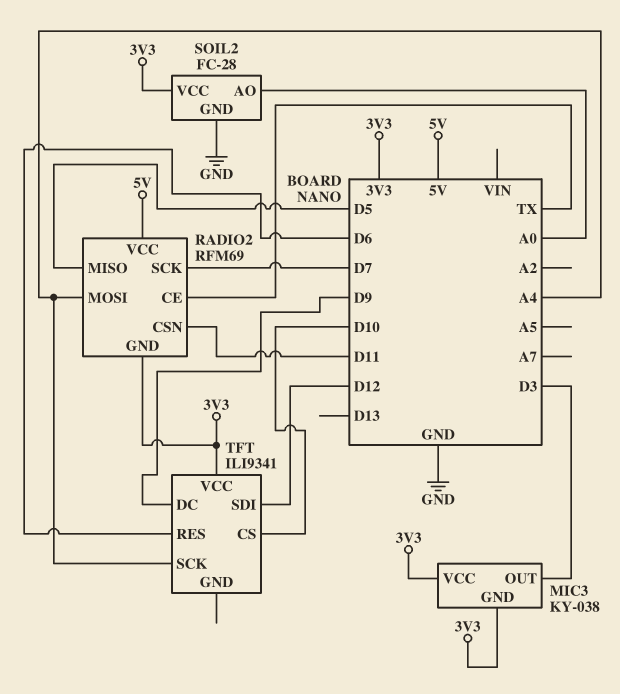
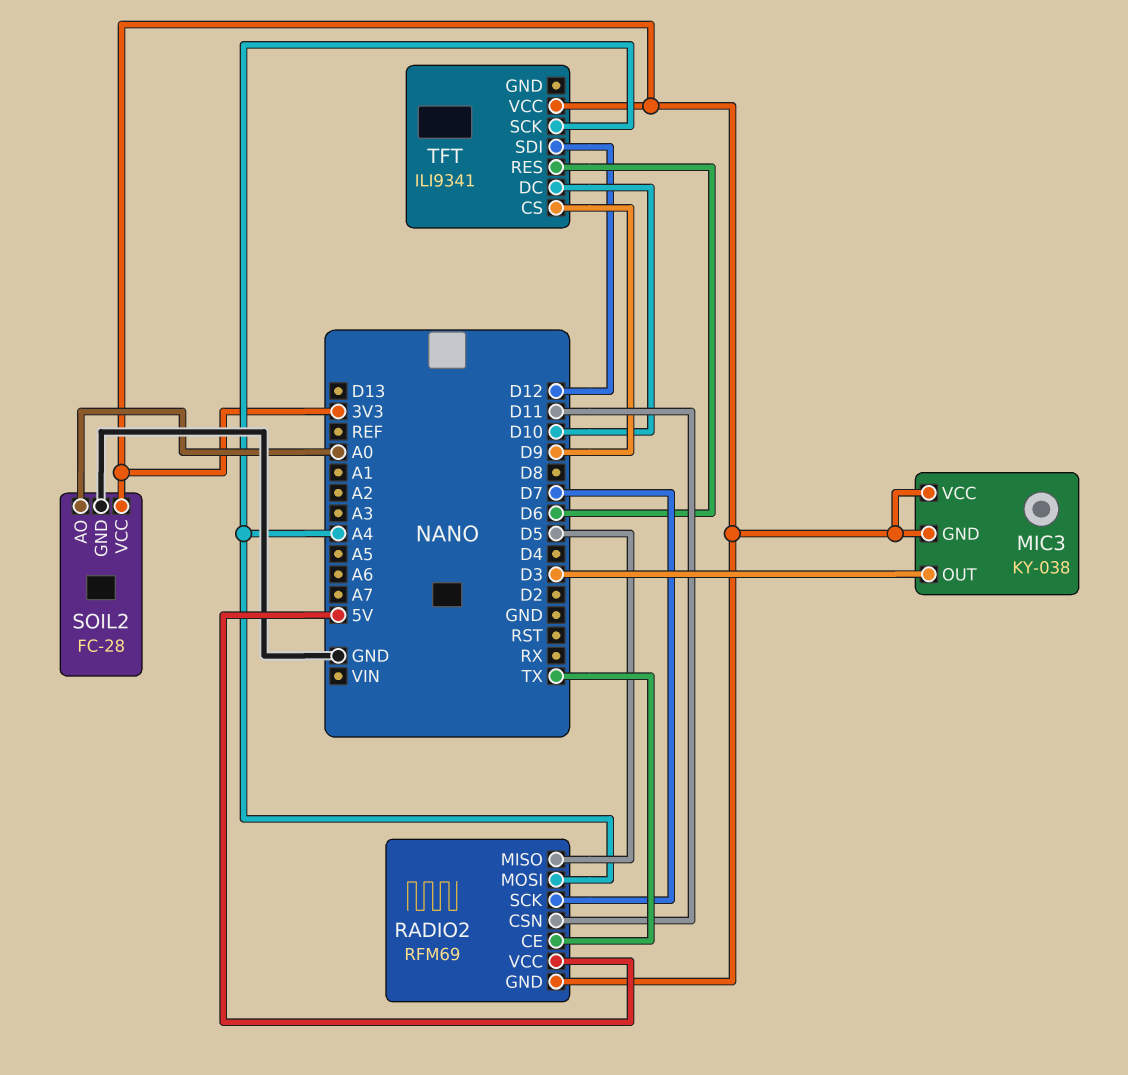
TFT pin CS: D10 -> D9
TFT pin DC: D9 -> D10

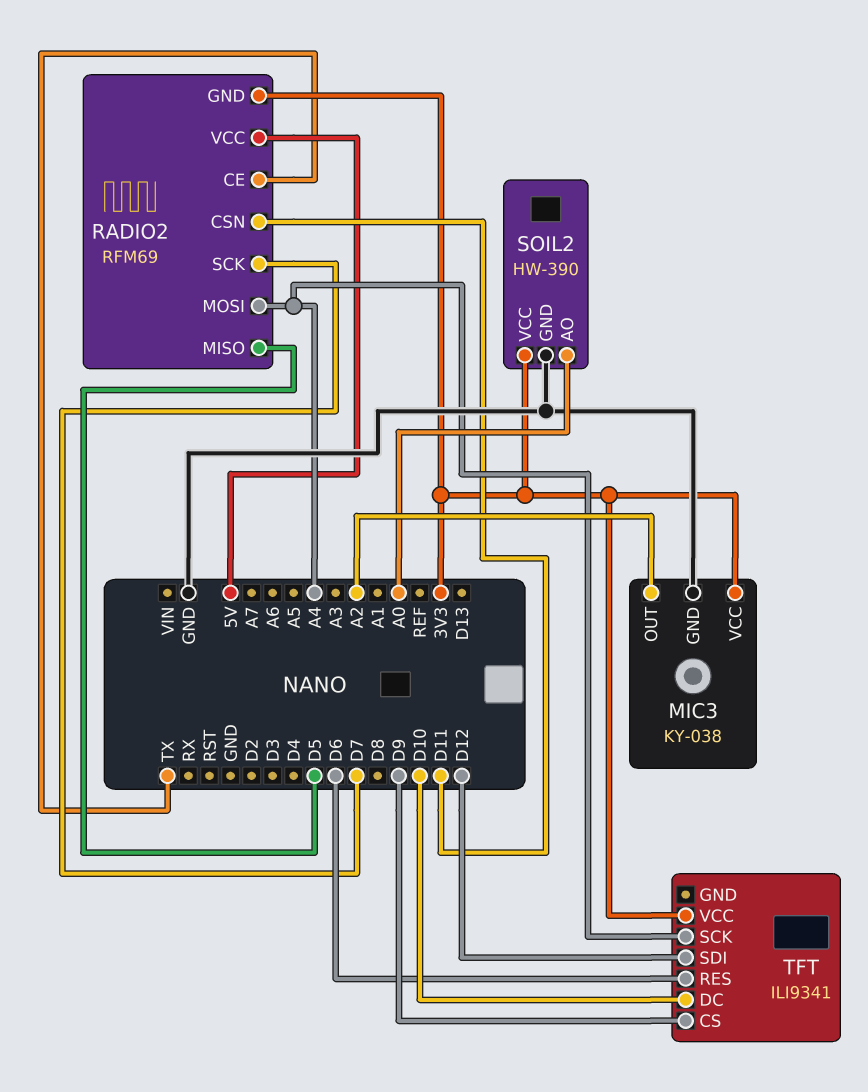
MIC3 pin GND: 3V3 -> GND
MIC3 pin OUT: D3 -> A2
SOIL2: FC-28 -> HW-390

